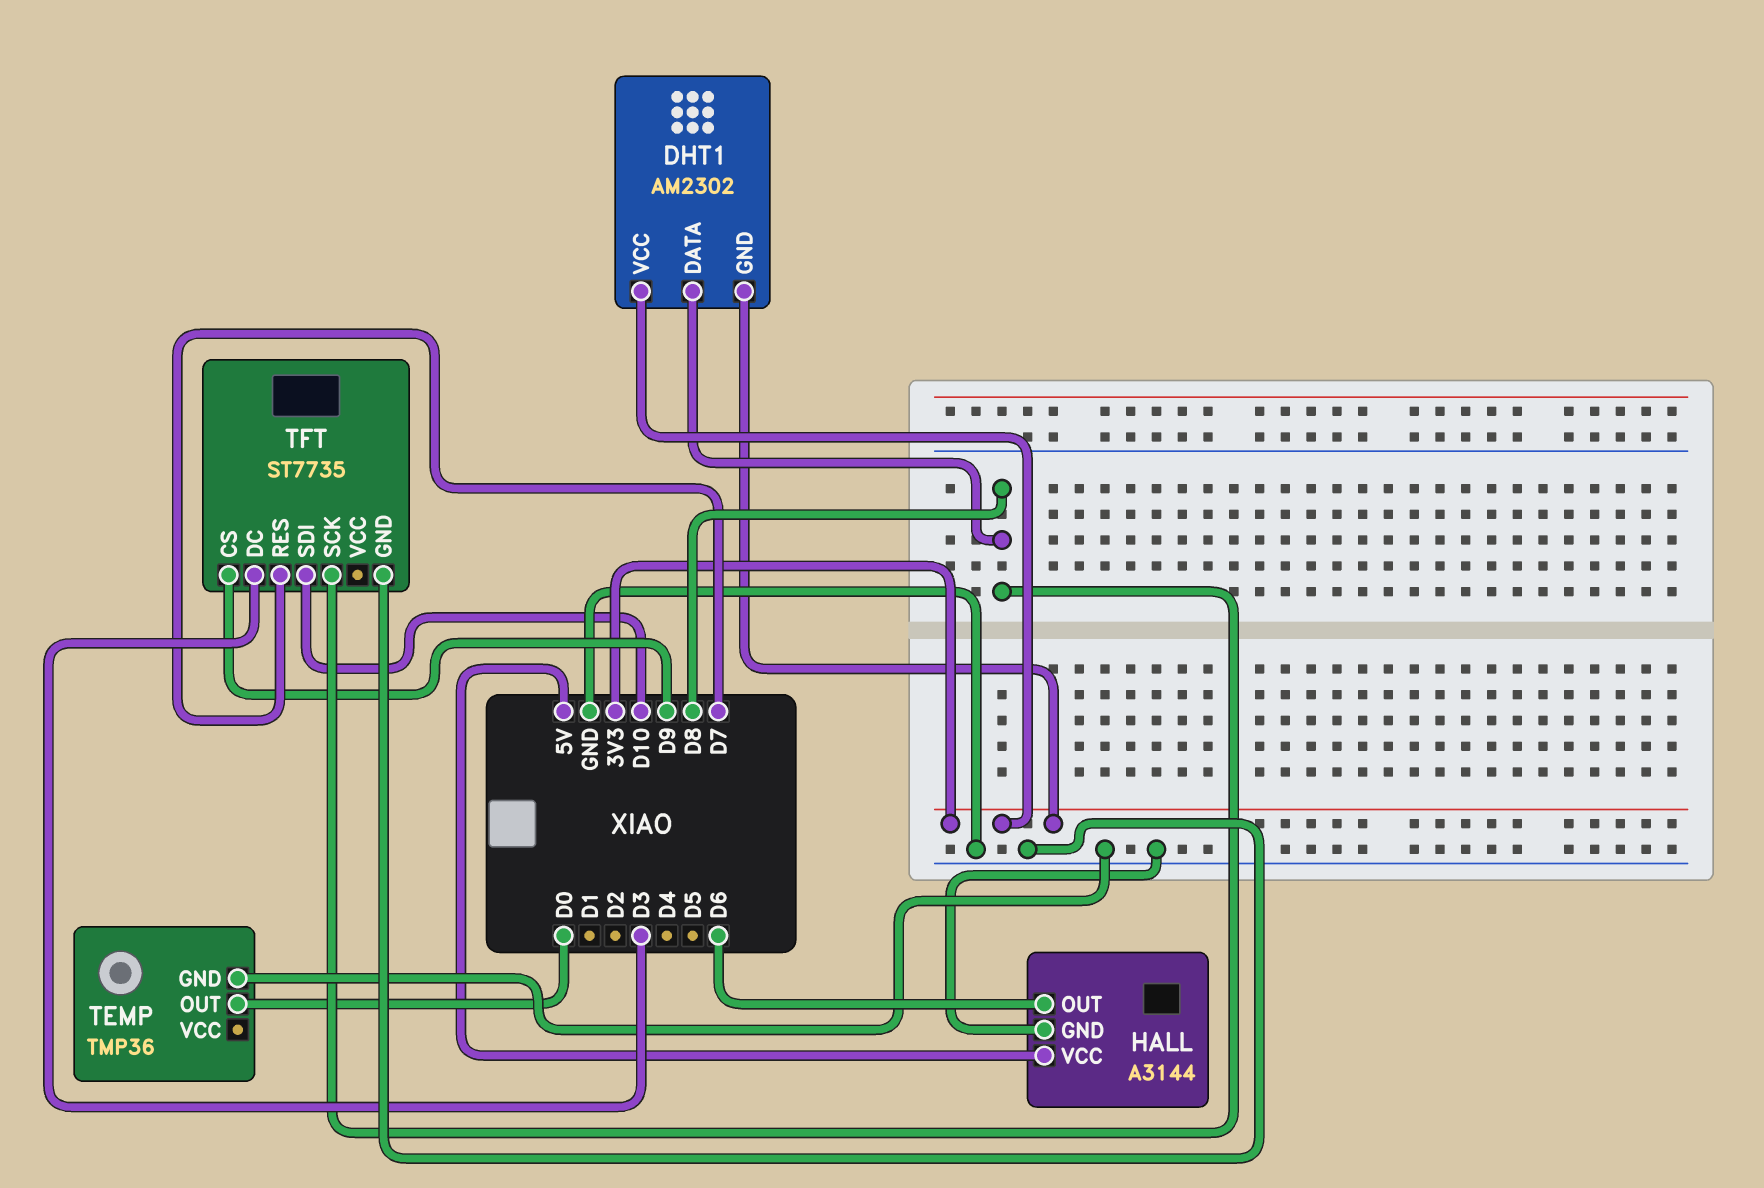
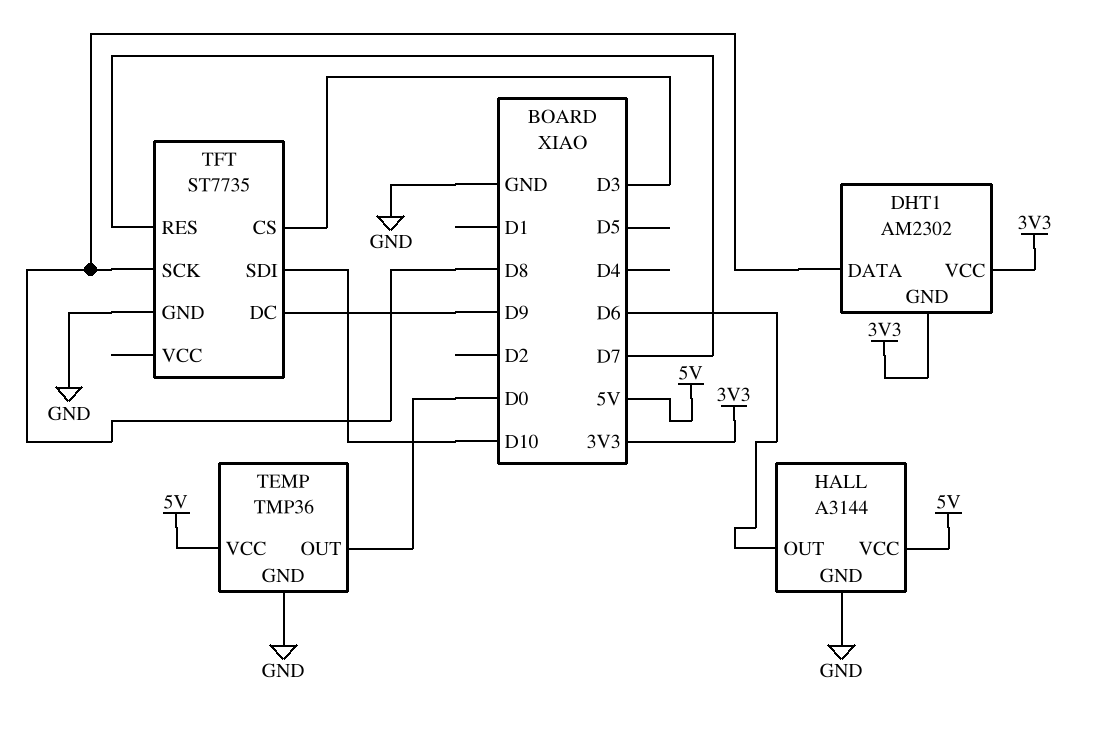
TEMP pin VCC: none -> 5V
TFT pin CS: D9 -> D3
TFT pin DC: D3 -> D9

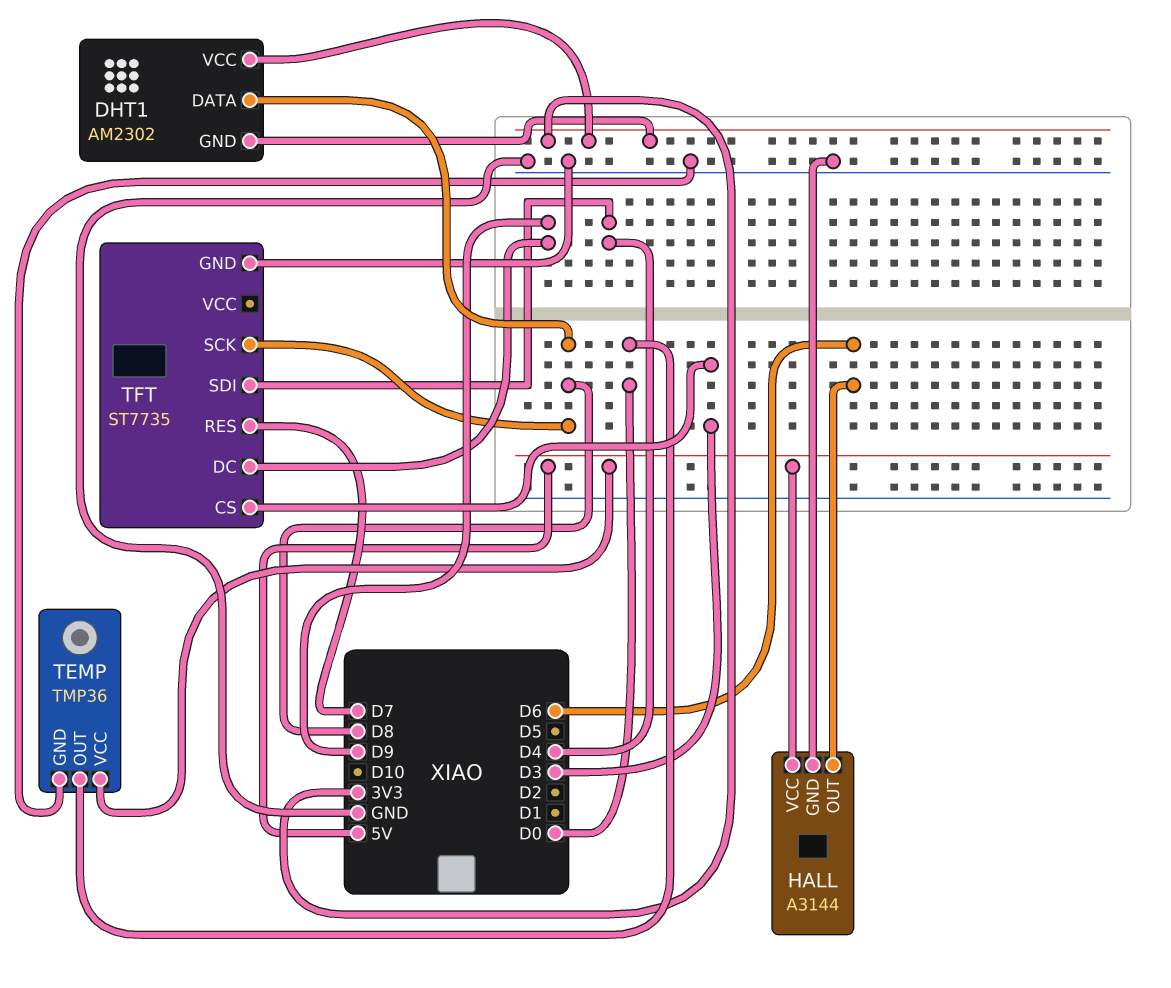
TFT pin SDI: D10 -> D4

